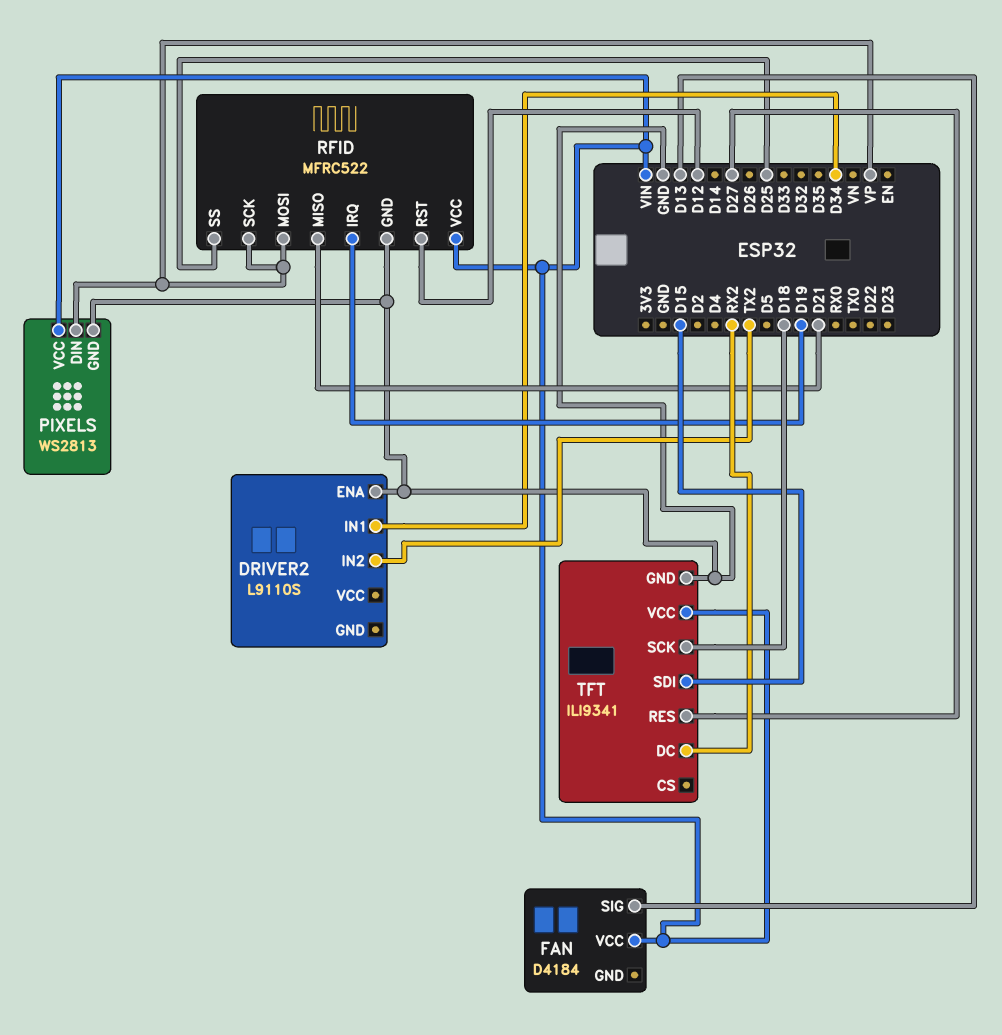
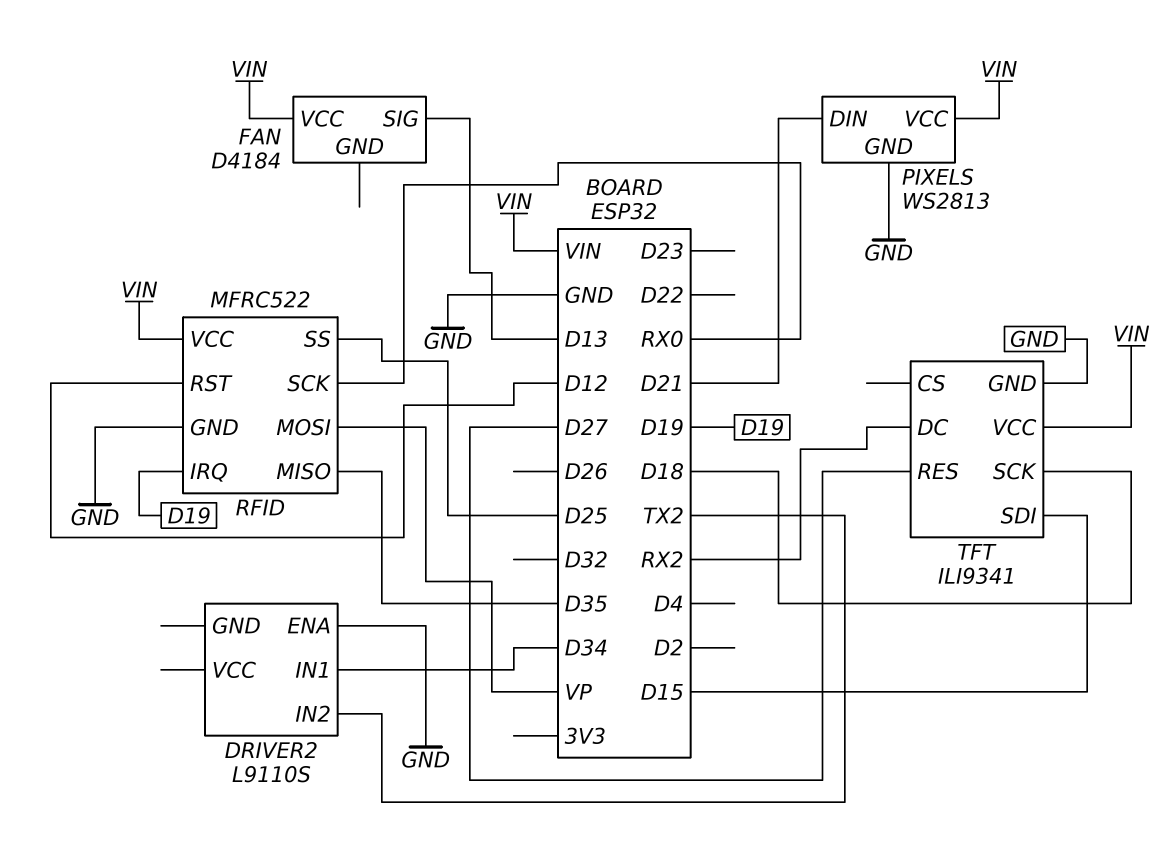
PIXELS pin DIN: VP -> D21
RFID pin MISO: D21 -> D35
RFID pin SCK: VP -> RX0

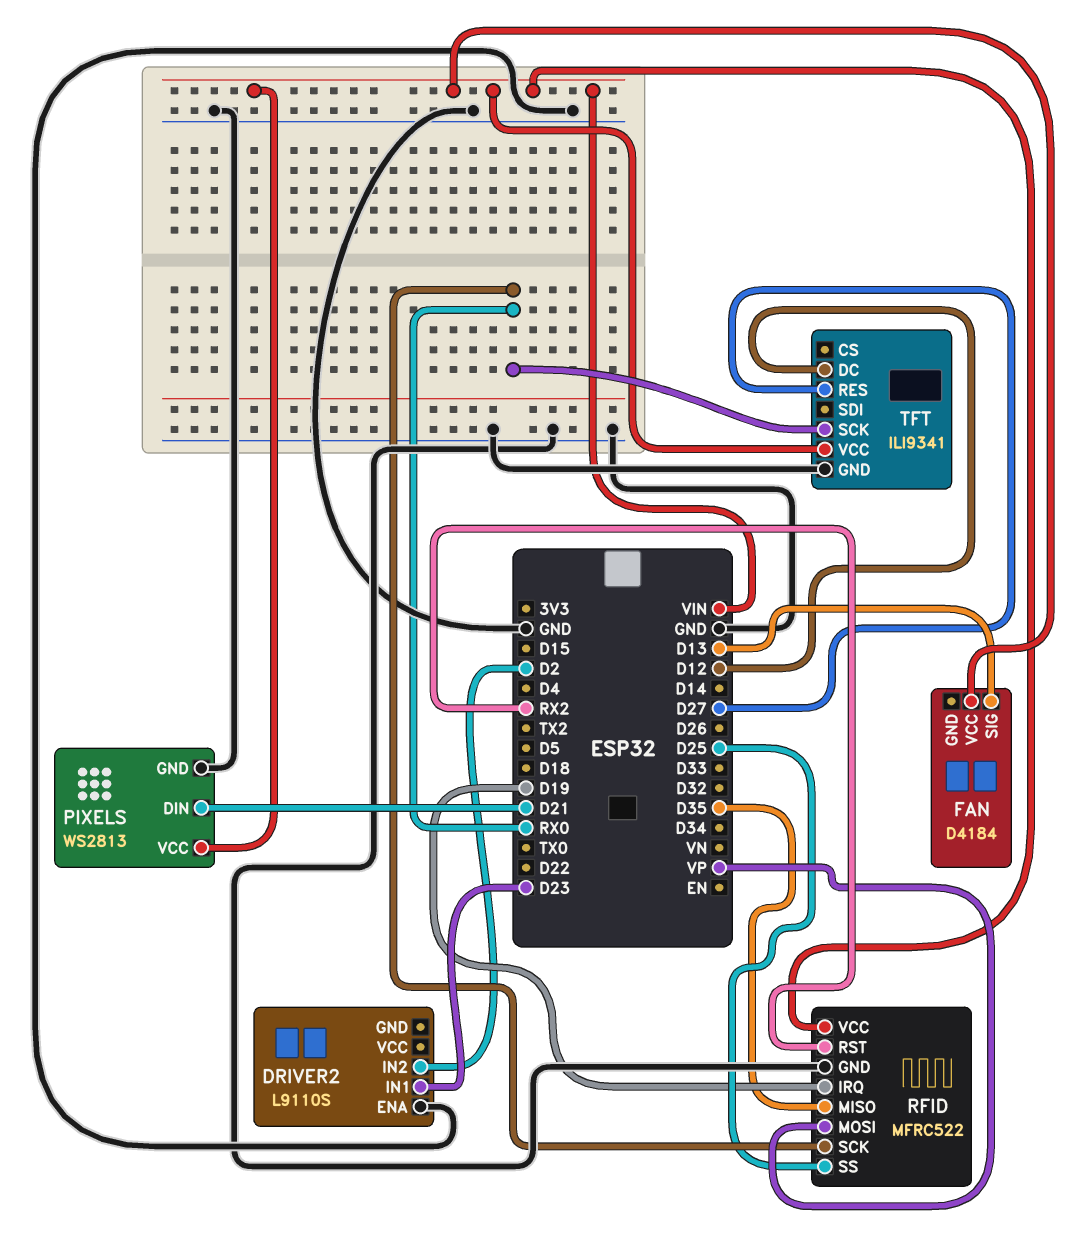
DRIVER2 pin IN1: D34 -> D23
DRIVER2 pin IN2: TX2 -> D2
RFID pin RST: D12 -> RX2
TFT pin DC: RX2 -> D12
TFT pin SCK: D18 -> RX0
TFT pin SDI: D15 -> none

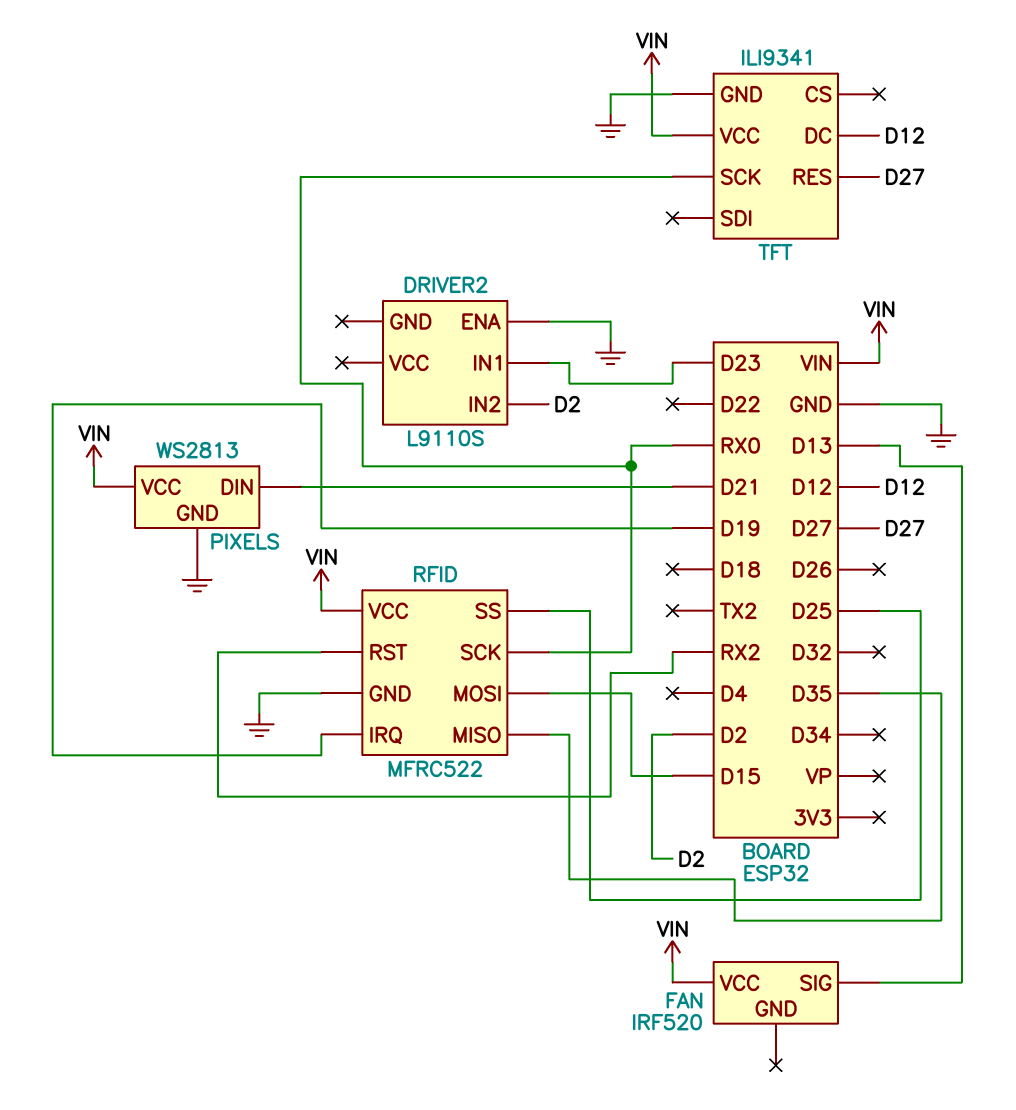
FAN: D4184 -> IRF520
RFID pin MOSI: VP -> D15

